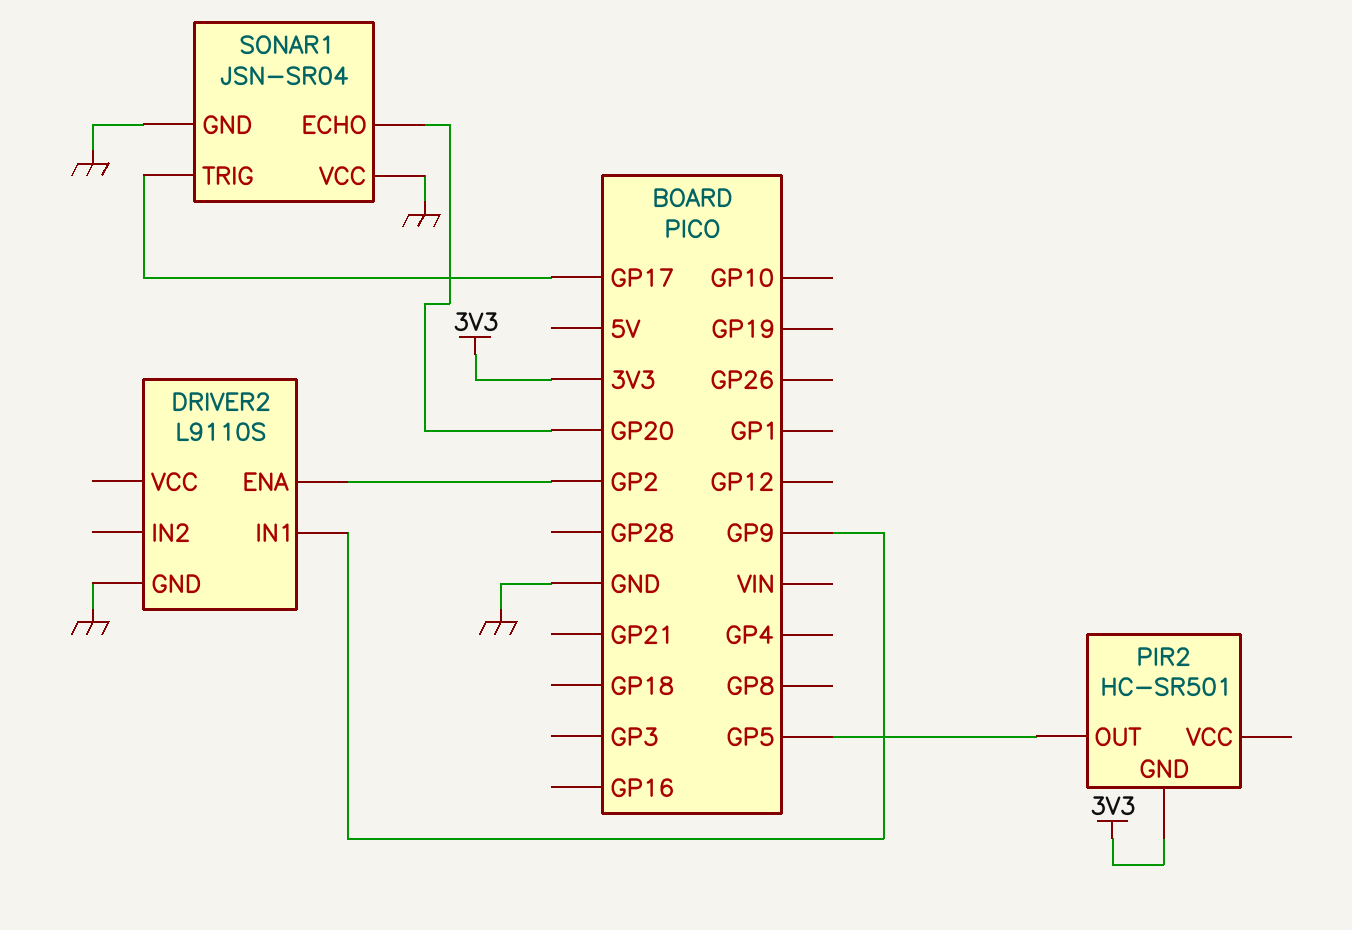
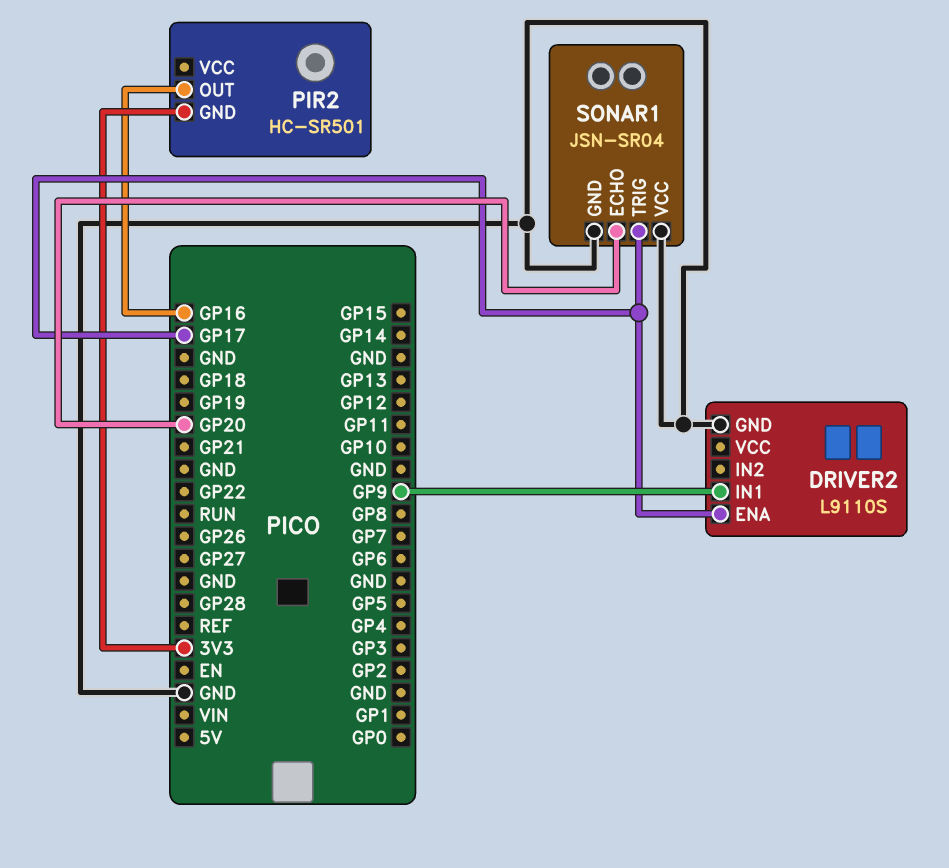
DRIVER2 pin ENA: GP2 -> GP17
PIR2 pin OUT: GP5 -> GP16

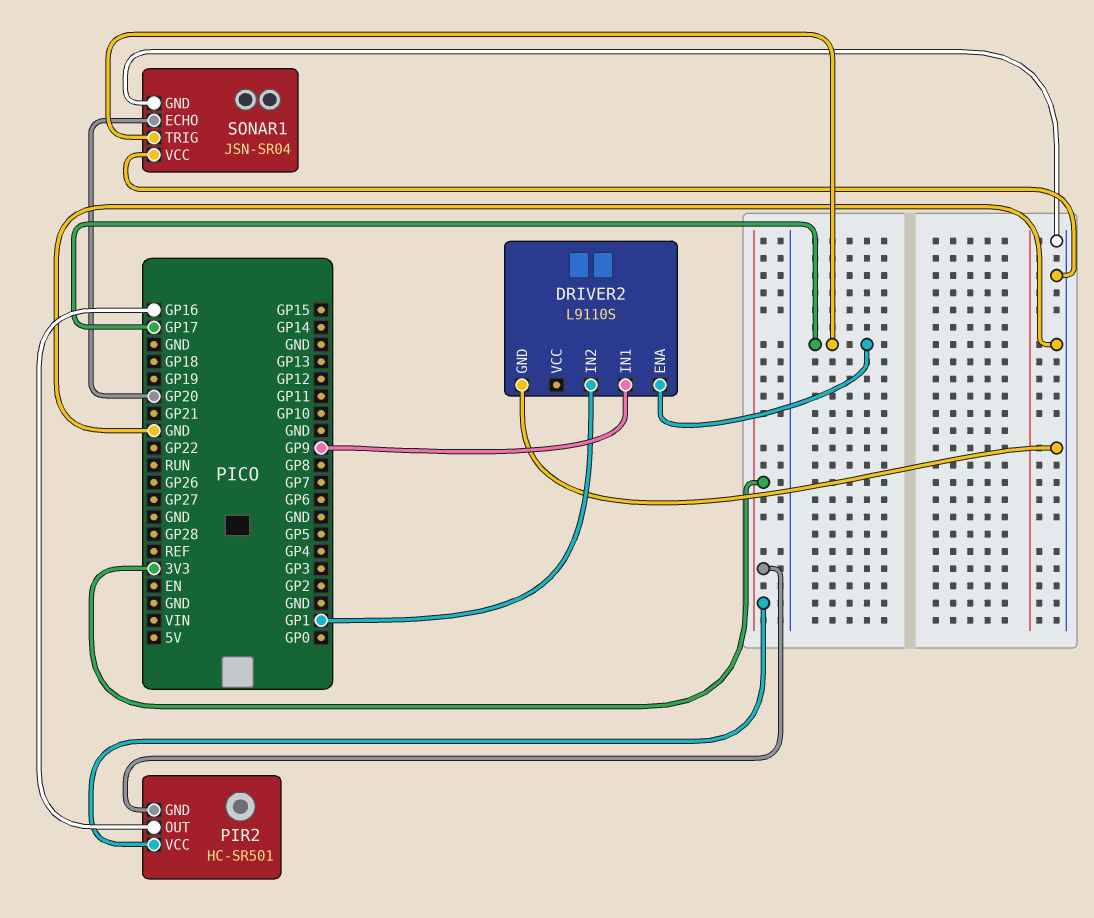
DRIVER2 pin IN2: none -> GP1
PIR2 pin VCC: none -> 3V3

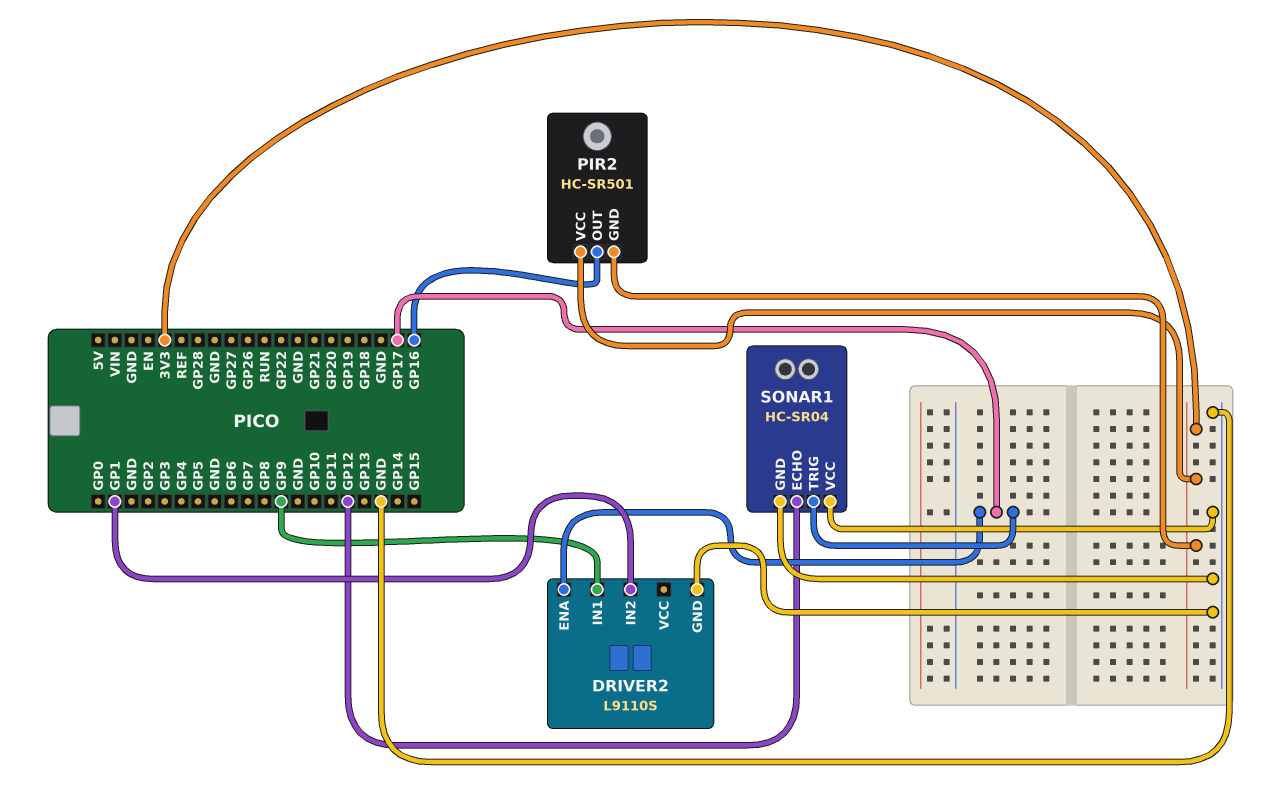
SONAR1: JSN-SR04 -> HC-SR04
SONAR1 pin ECHO: GP20 -> GP12

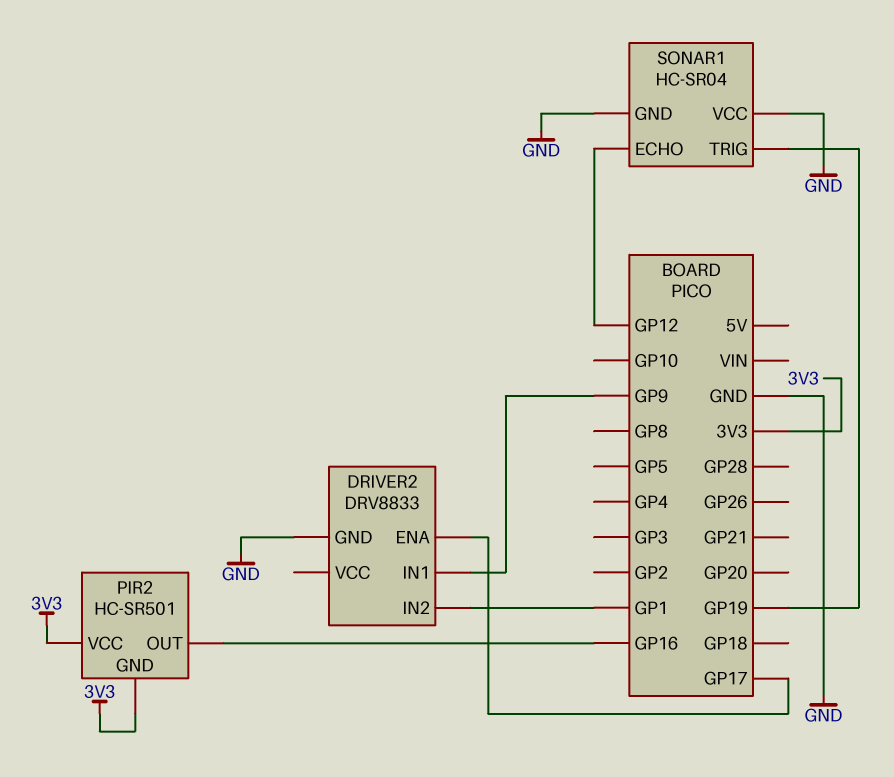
DRIVER2: L9110S -> DRV8833
SONAR1 pin TRIG: GP17 -> GP19

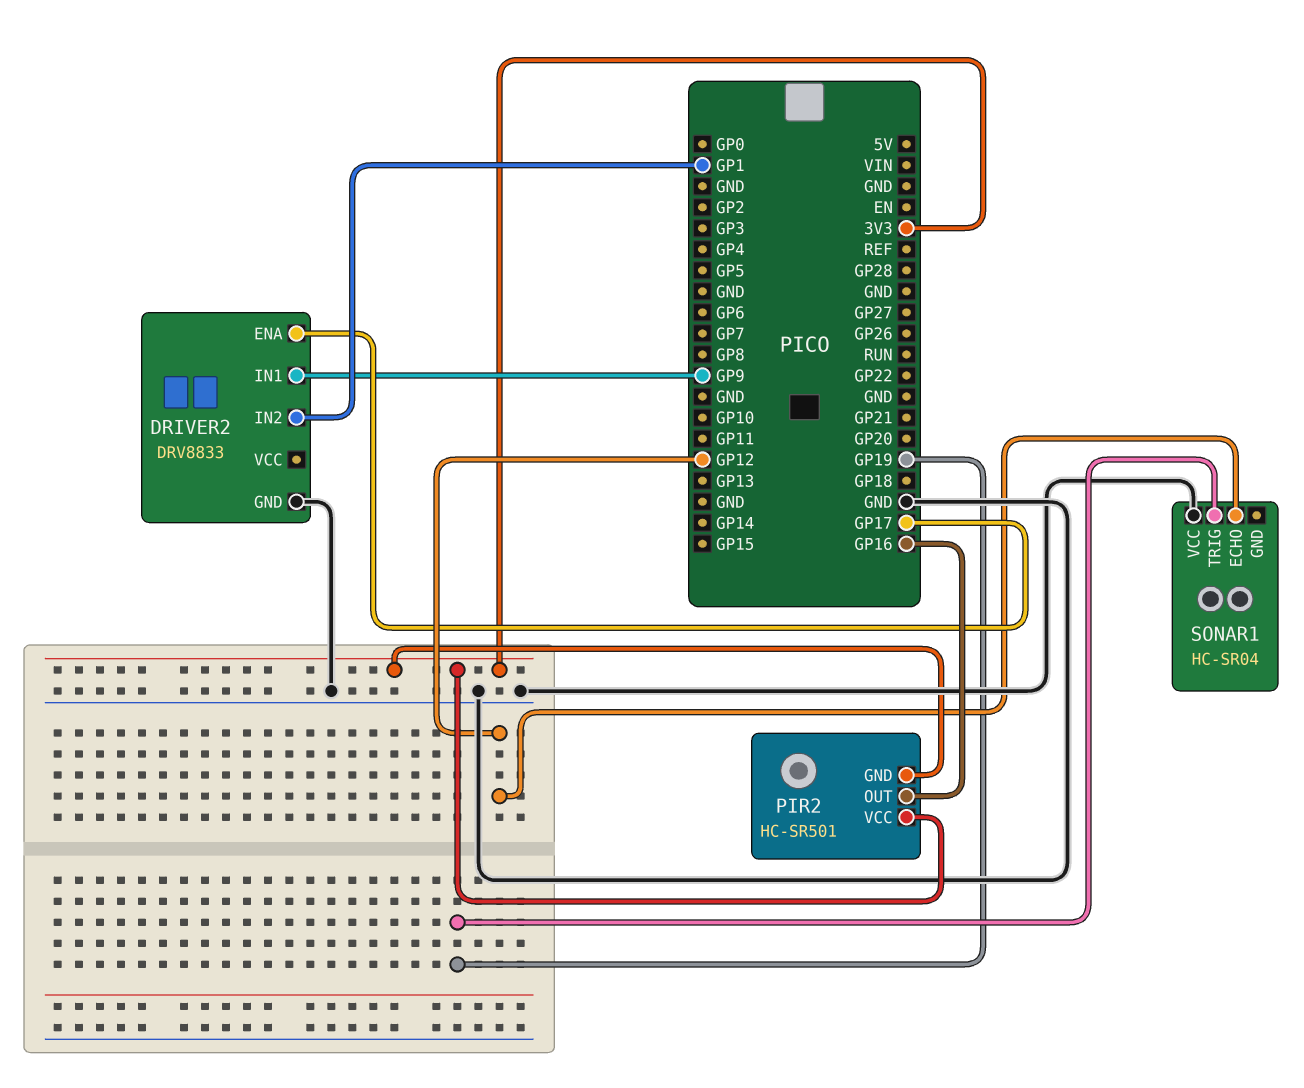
SONAR1 pin GND: GND -> none

